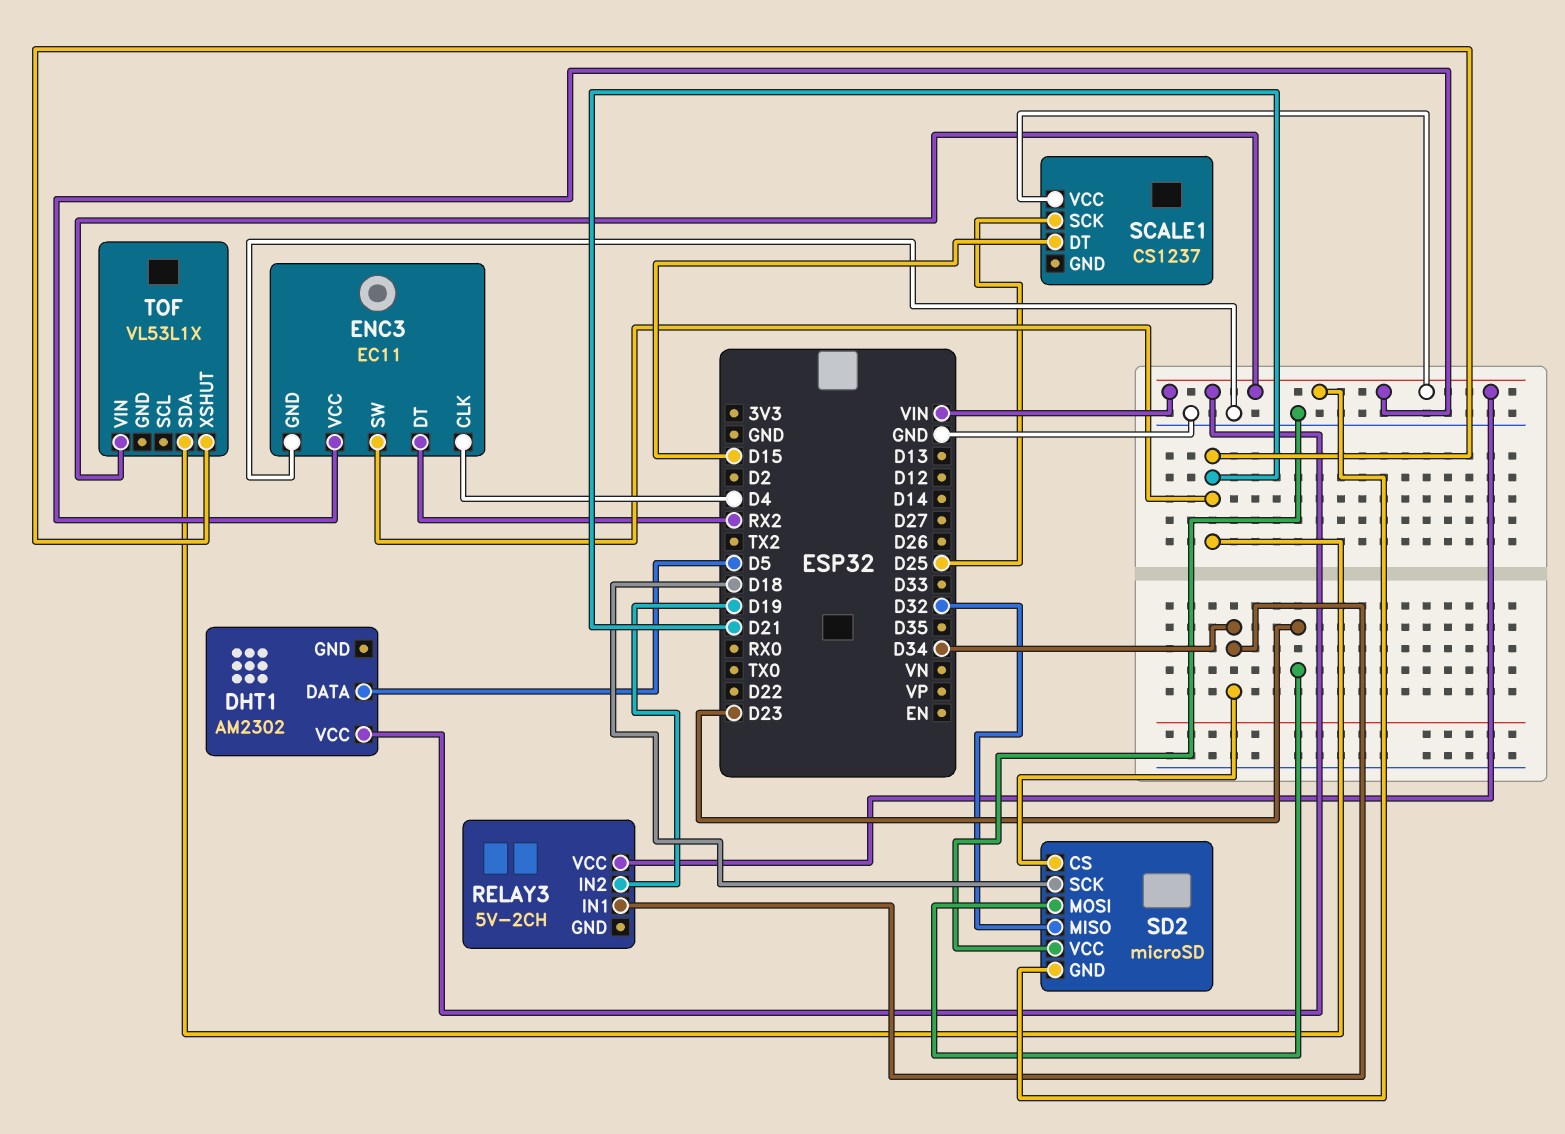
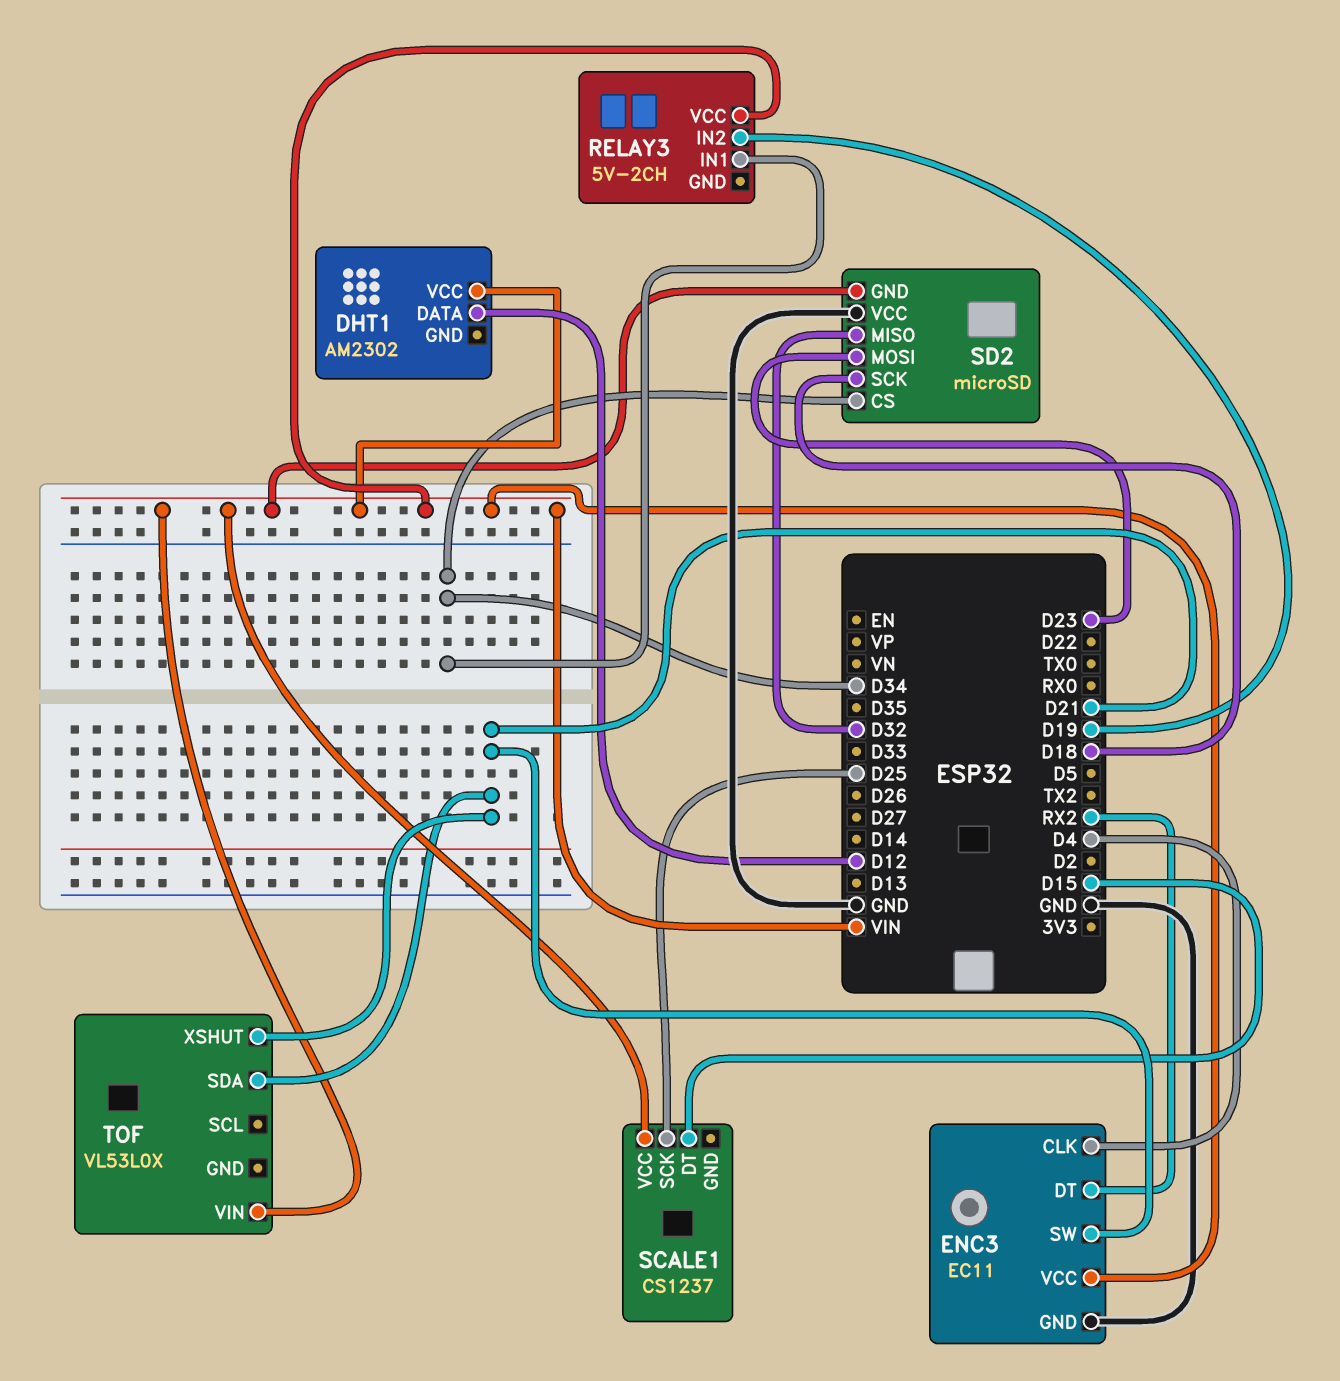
DHT1 pin DATA: D5 -> D12
TOF: VL53L1X -> VL53L0X

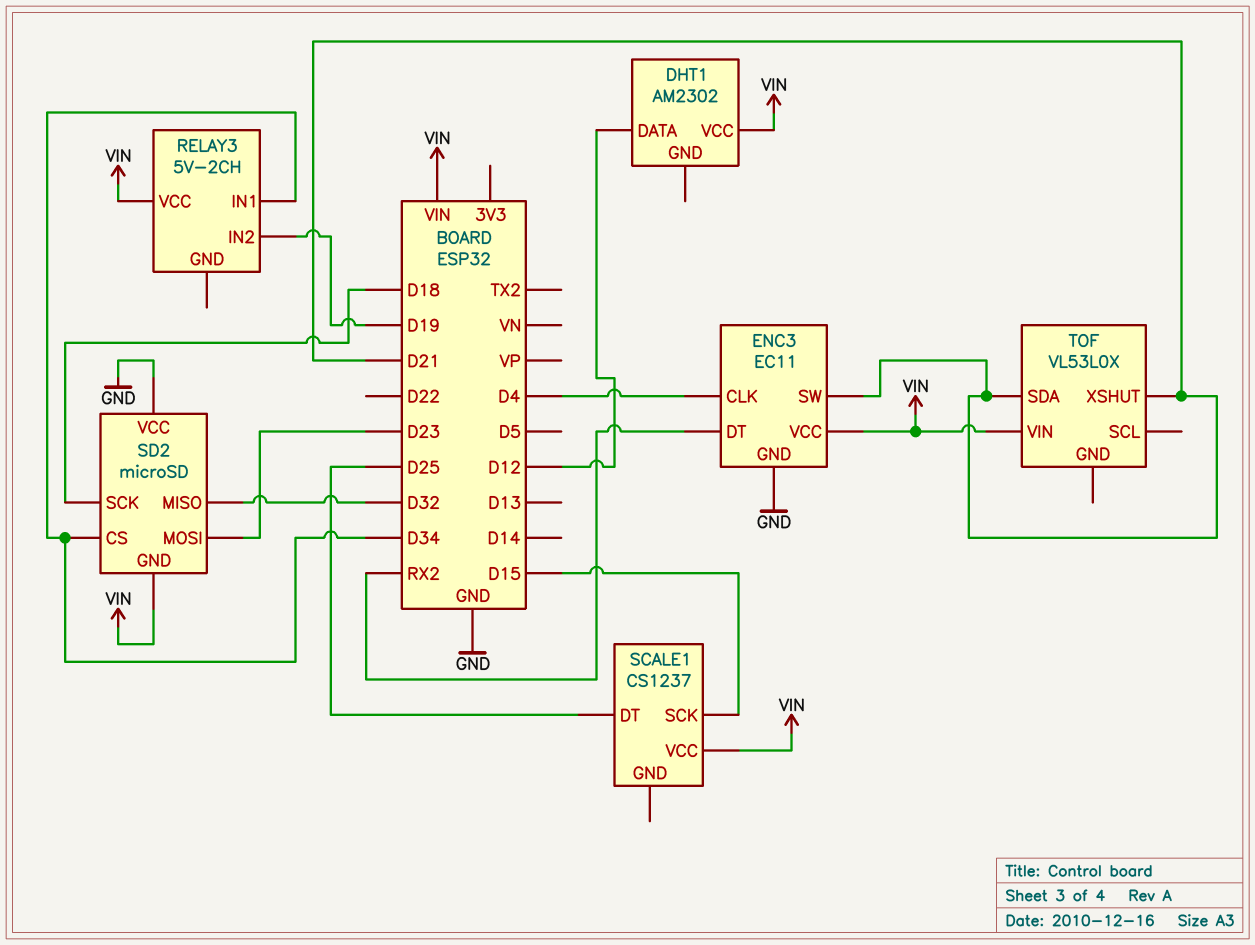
SCALE1 pin DT: D15 -> D25
SCALE1 pin SCK: D25 -> D15

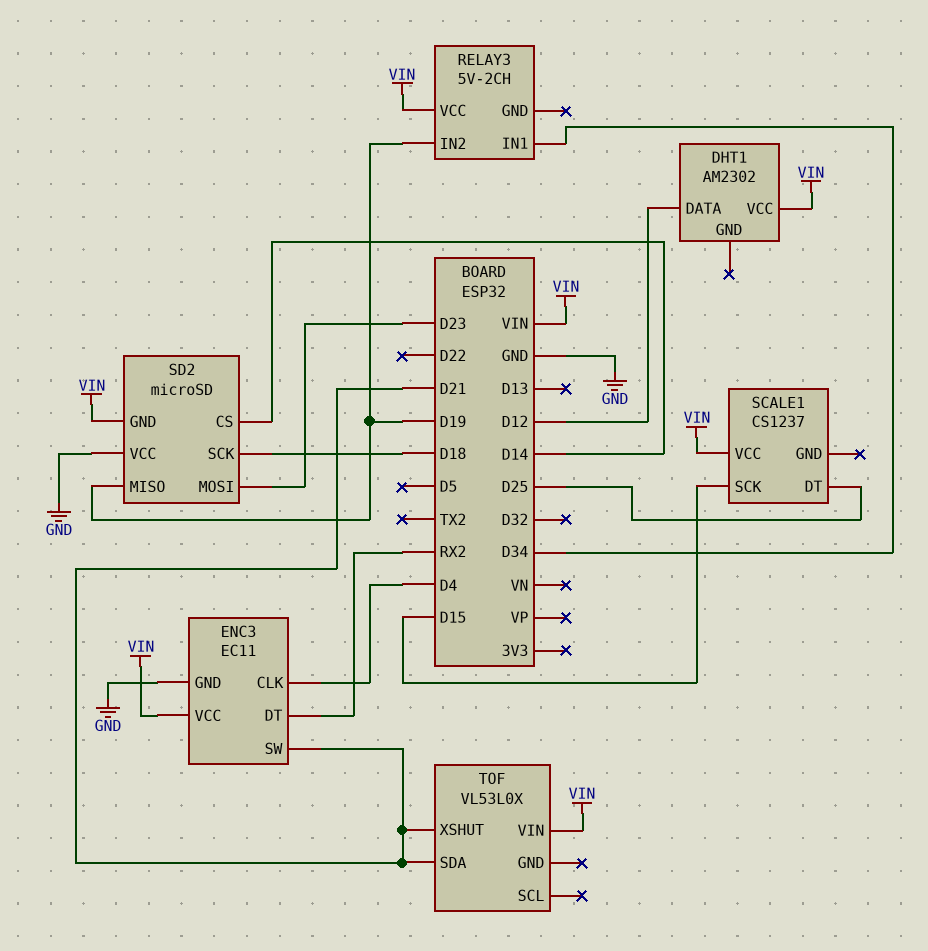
SD2 pin CS: D34 -> D14
SD2 pin MISO: D32 -> D19

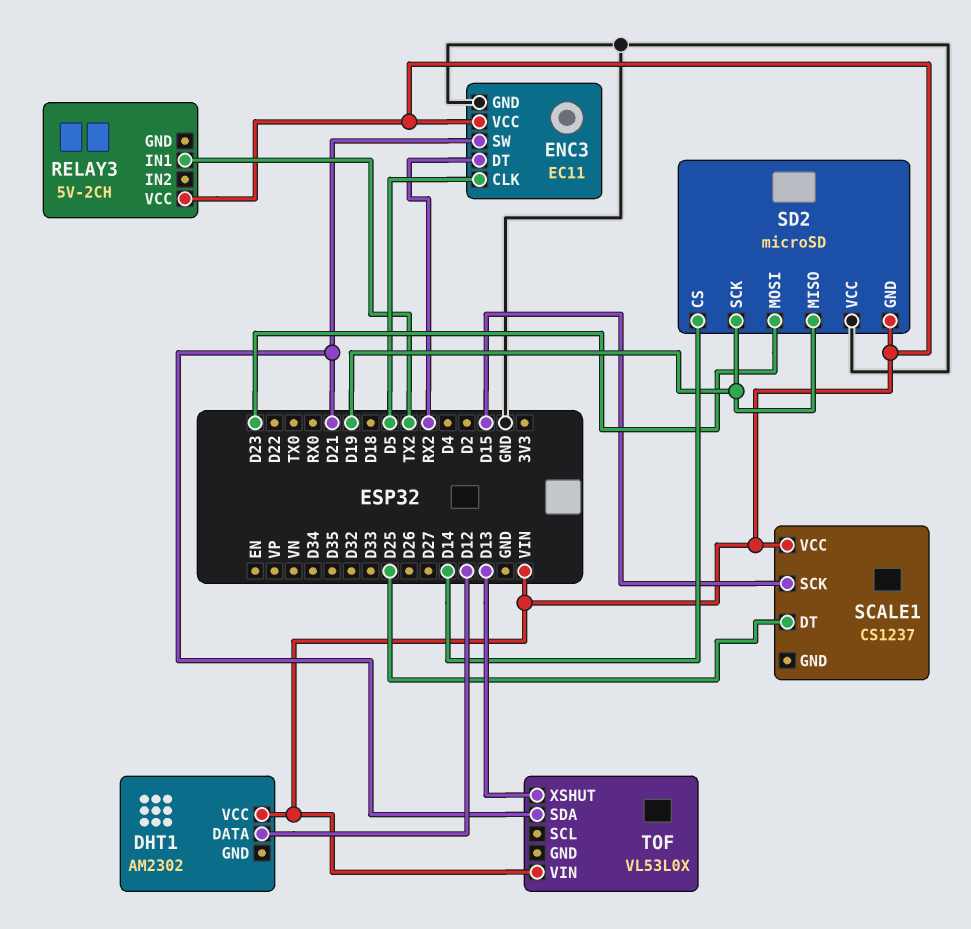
ENC3 pin CLK: D4 -> D5
RELAY3 pin IN1: D34 -> TX2
RELAY3 pin IN2: D19 -> none
SD2 pin SCK: D18 -> D19
TOF pin XSHUT: D21 -> D13

